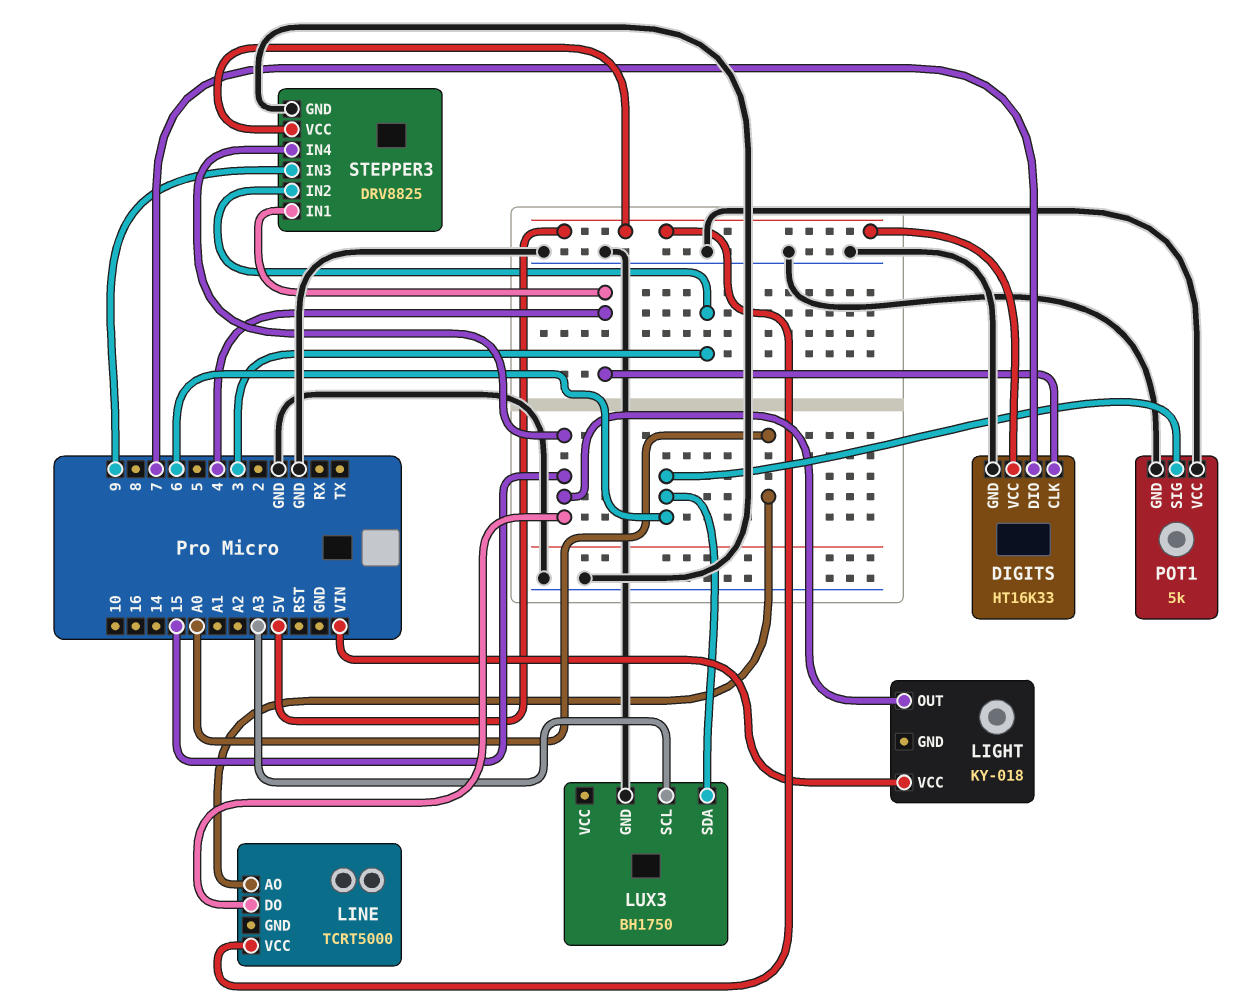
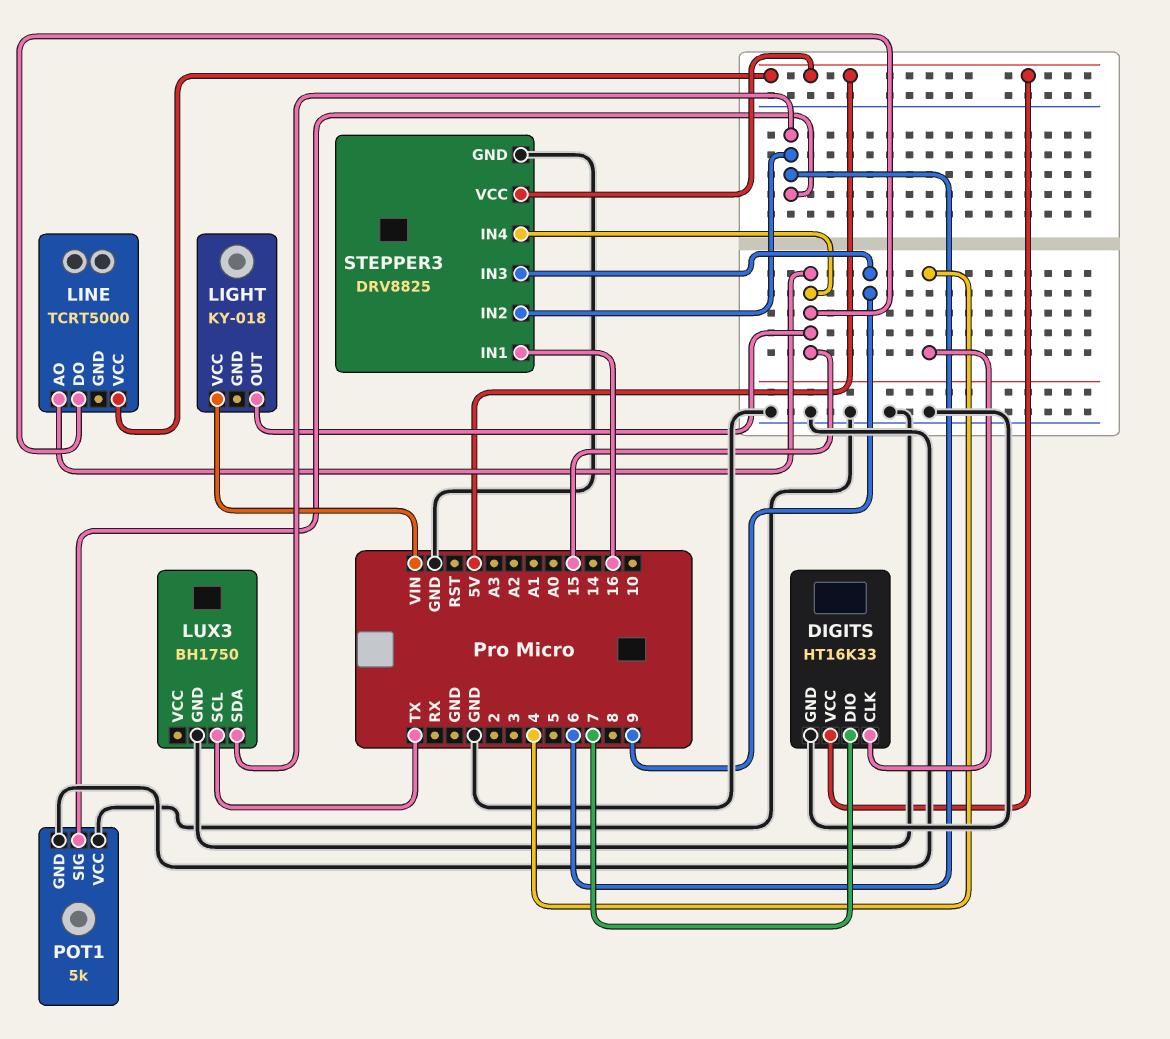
LINE pin AO: A0 -> 15
LUX3 pin SCL: A3 -> TX
STEPPER3 pin IN1: 4 -> 16
STEPPER3 pin IN2: 3 -> 6

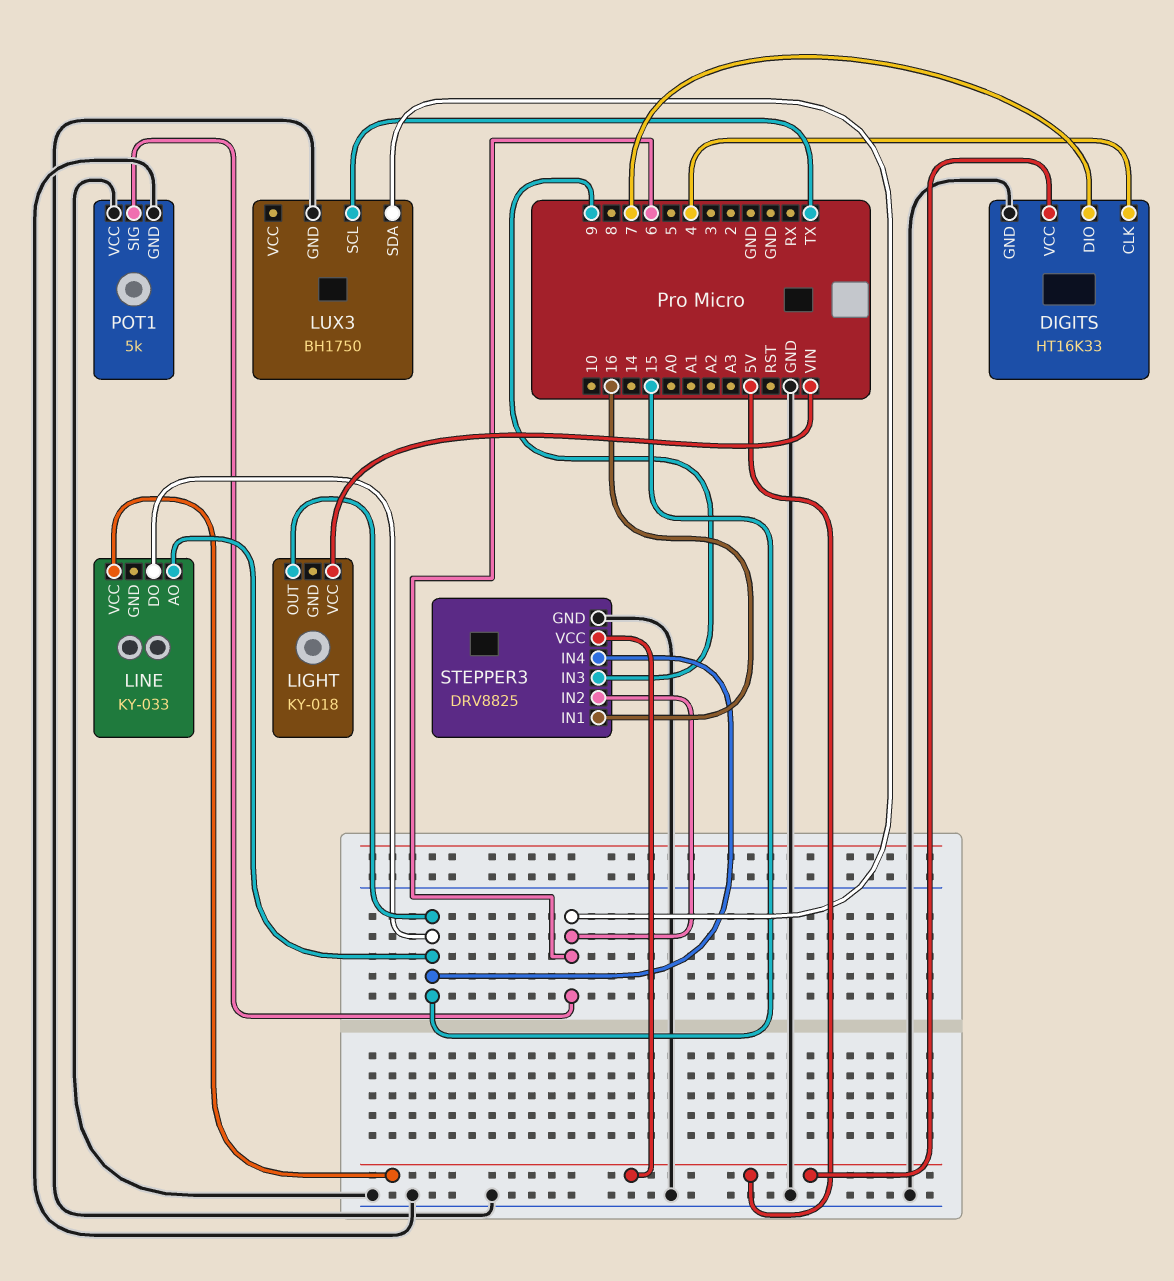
LINE: TCRT5000 -> KY-033

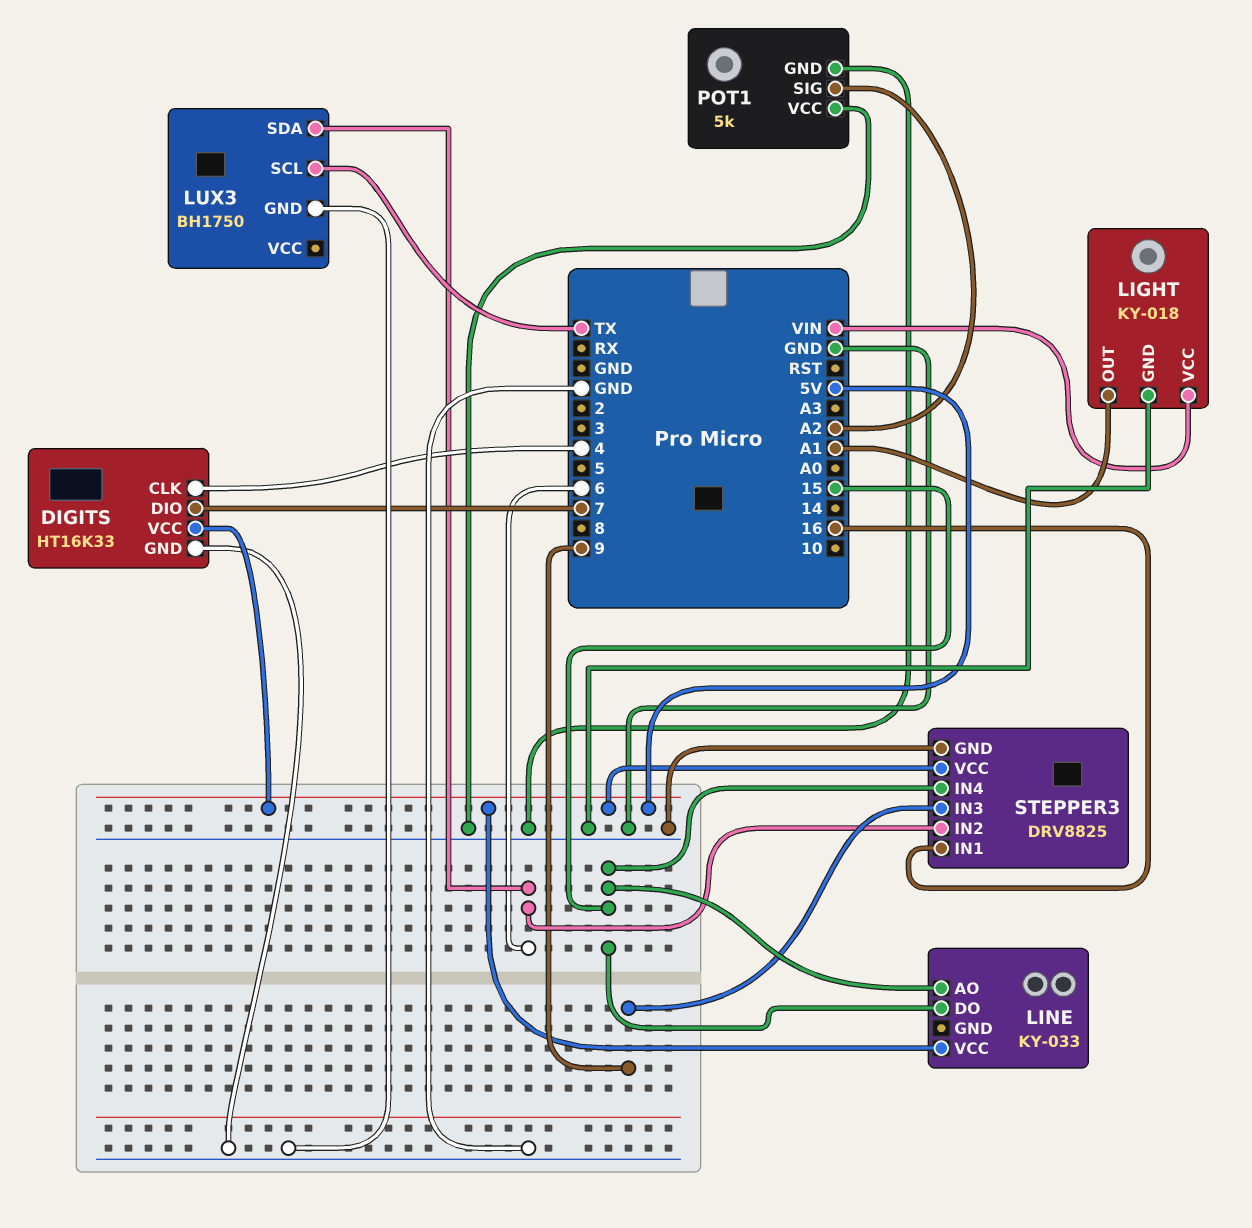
LIGHT pin GND: none -> GND
LIGHT pin OUT: 15 -> A1
POT1 pin SIG: 6 -> A2

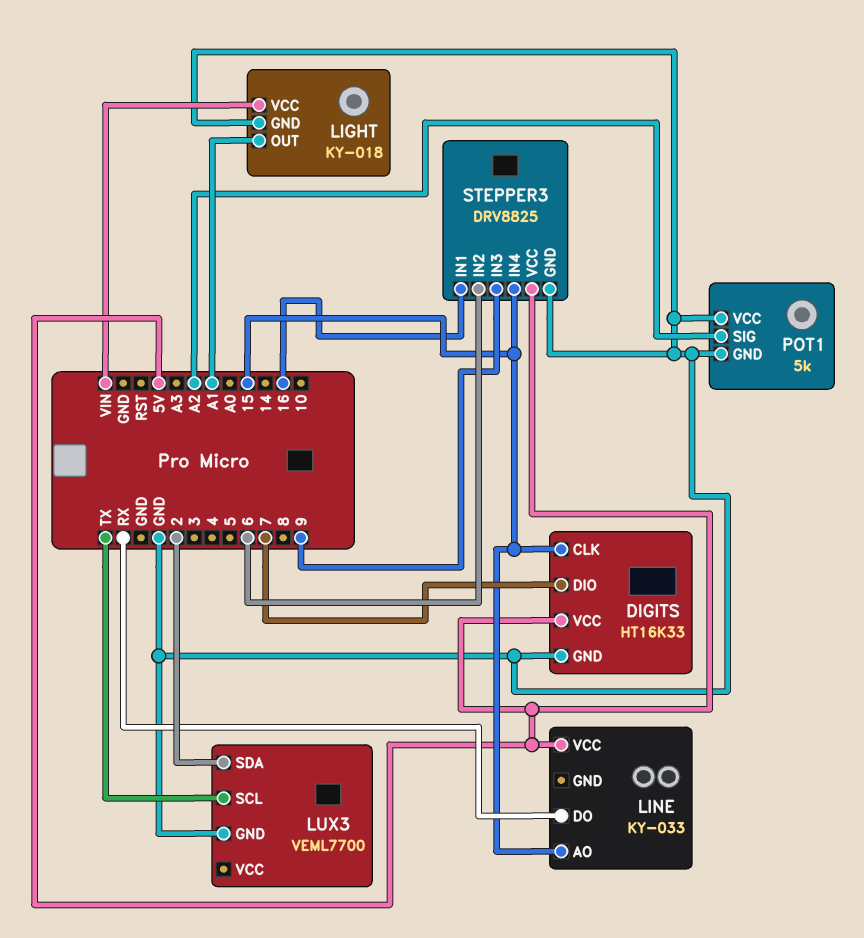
DIGITS pin CLK: 4 -> 15
LINE pin DO: 15 -> RX
LUX3: BH1750 -> VEML7700
LUX3 pin SDA: 6 -> 2

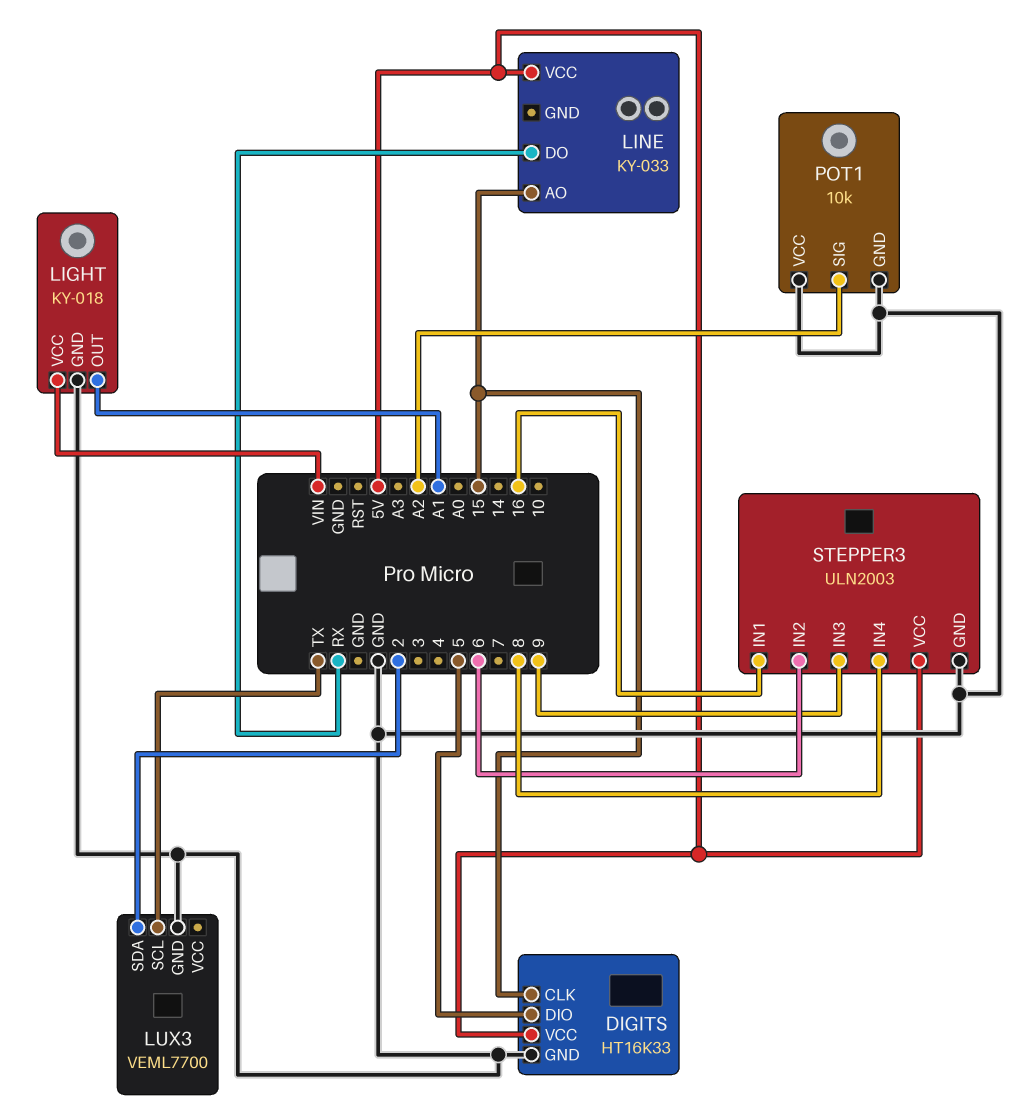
DIGITS pin DIO: 7 -> 5
POT1: 5k -> 10k
STEPPER3: DRV8825 -> ULN2003
STEPPER3 pin IN4: 15 -> 8

